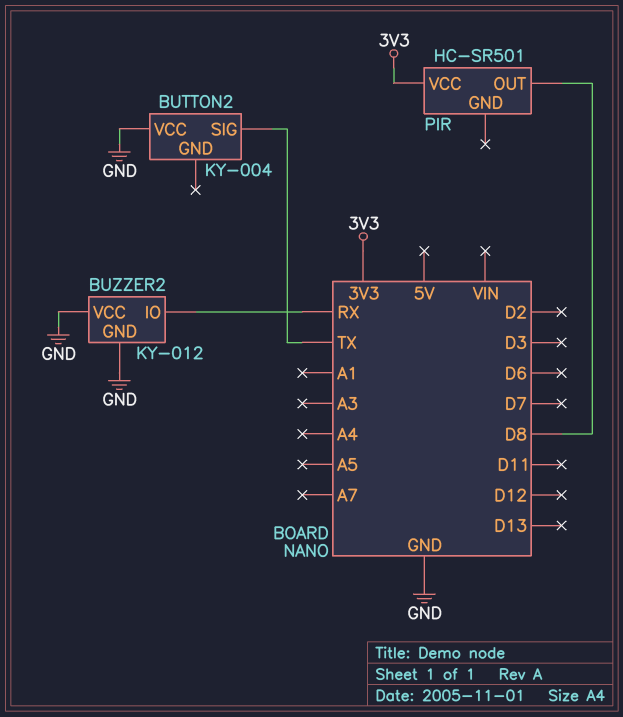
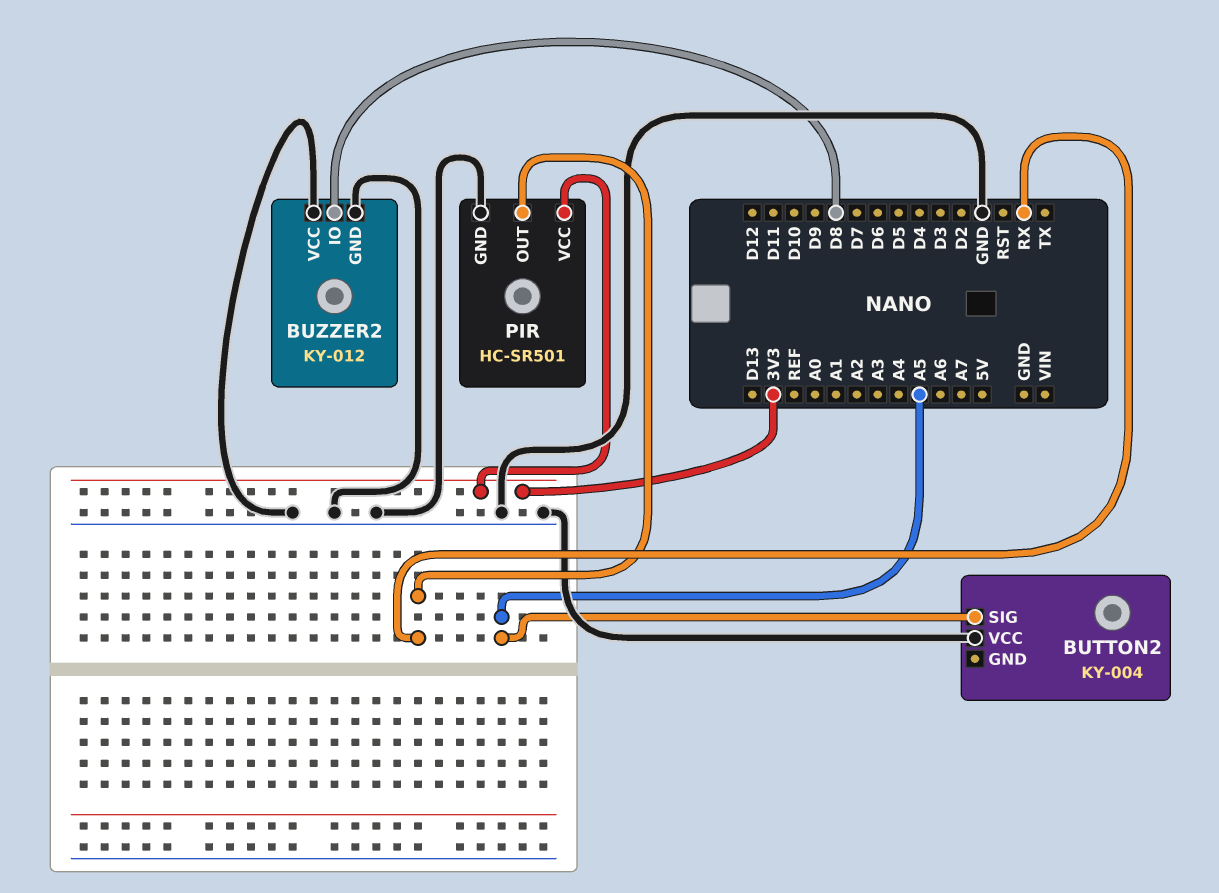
BUTTON2 pin SIG: TX -> A5
BUZZER2 pin IO: RX -> D8
PIR pin GND: none -> GND
PIR pin OUT: D8 -> RX

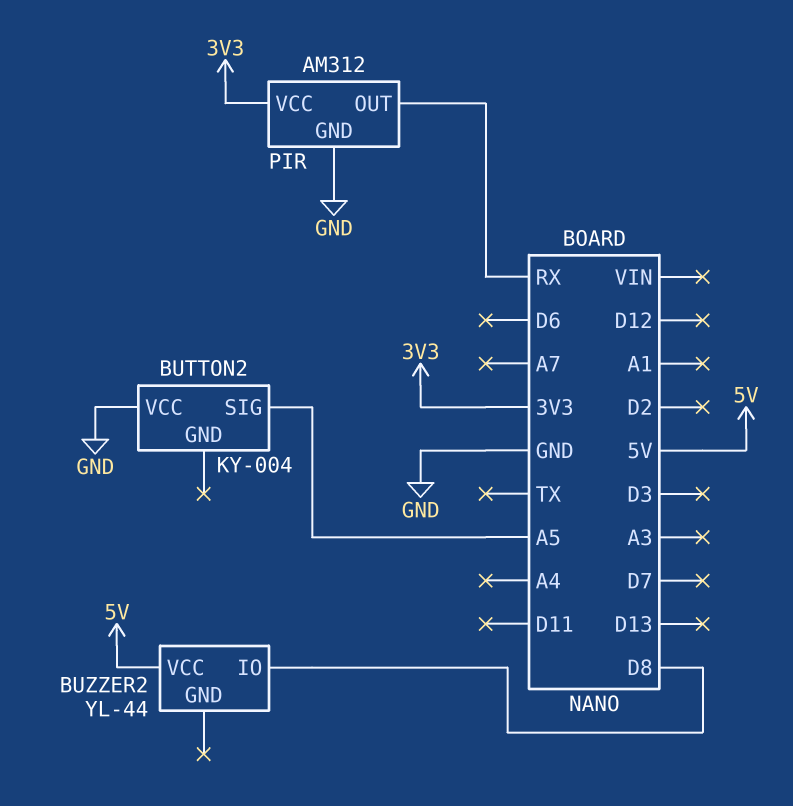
BUZZER2: KY-012 -> YL-44
BUZZER2 pin GND: GND -> none
BUZZER2 pin VCC: GND -> 5V
PIR: HC-SR501 -> AM312

